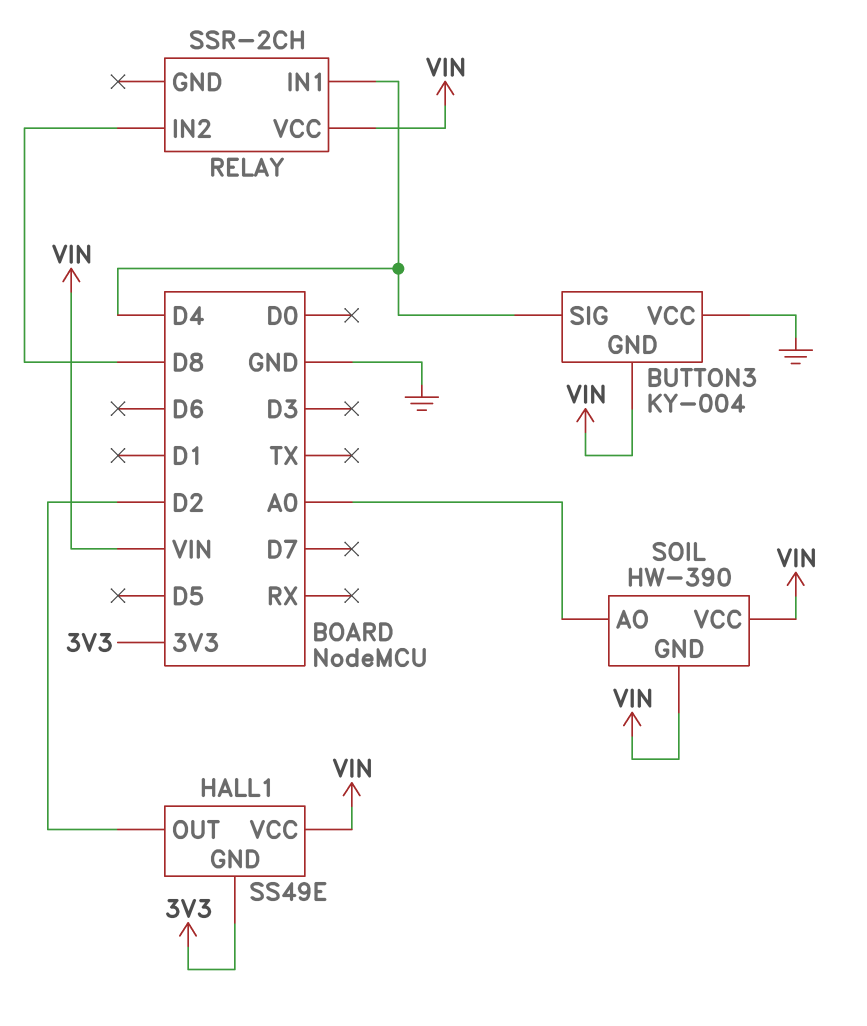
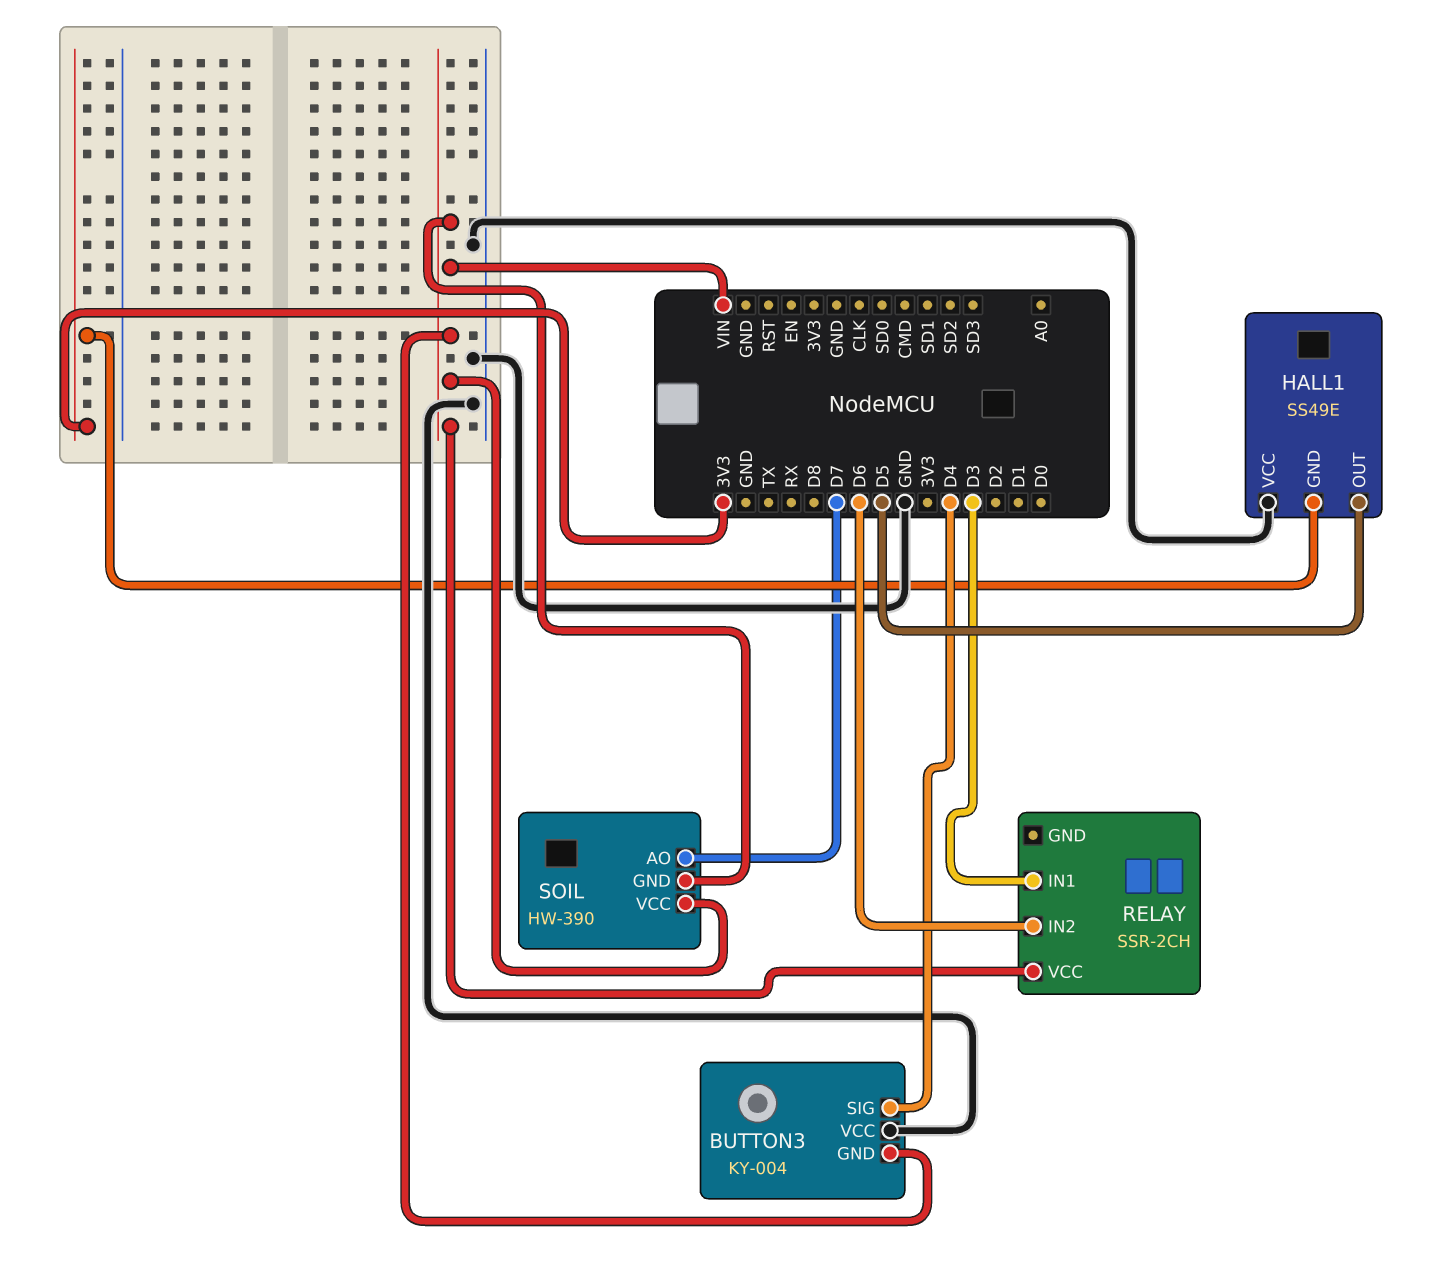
HALL1 pin OUT: D2 -> D5
HALL1 pin VCC: VIN -> GND
RELAY pin IN1: D4 -> D3
RELAY pin IN2: D8 -> D6
SOIL pin AO: A0 -> D7

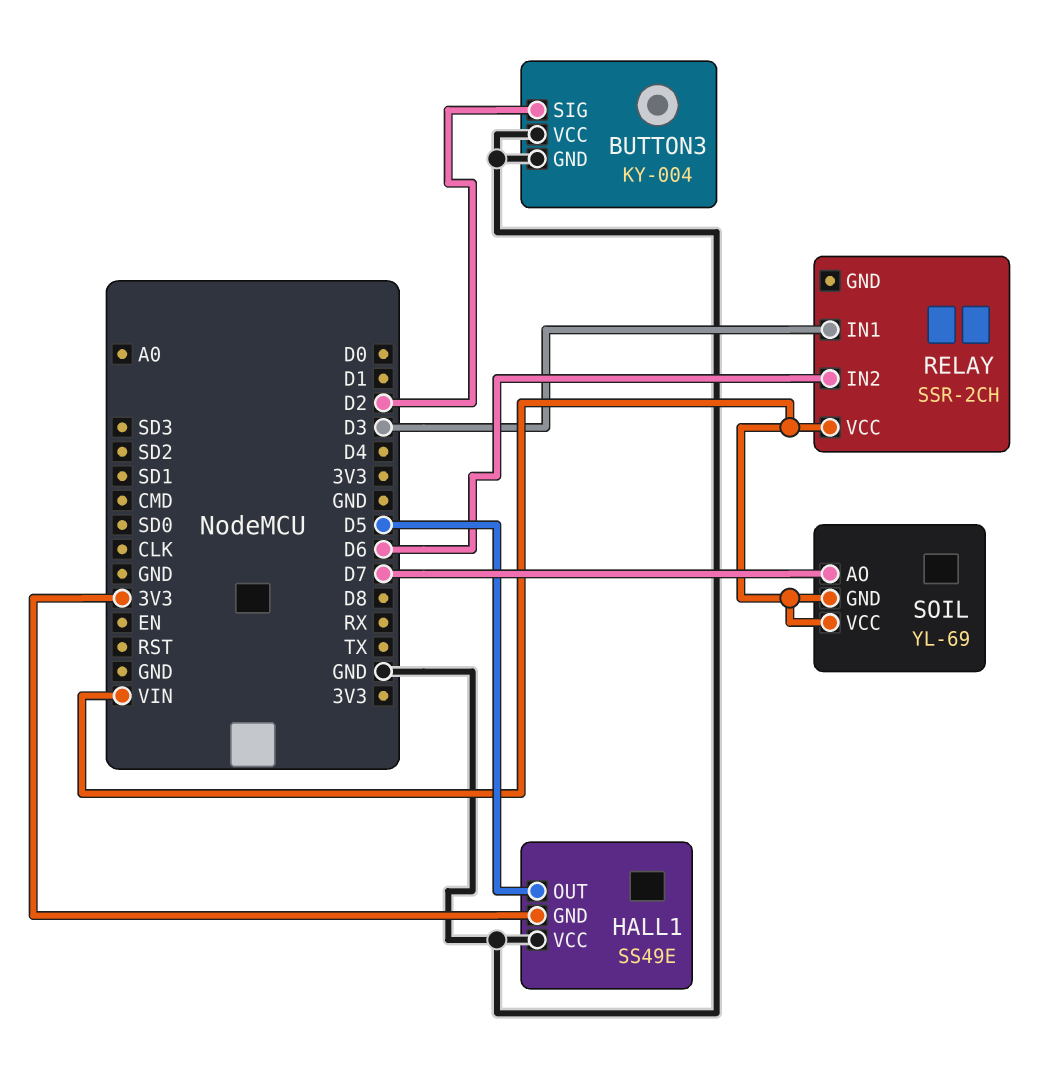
BUTTON3 pin GND: VIN -> GND
BUTTON3 pin SIG: D4 -> D2
SOIL: HW-390 -> YL-69

